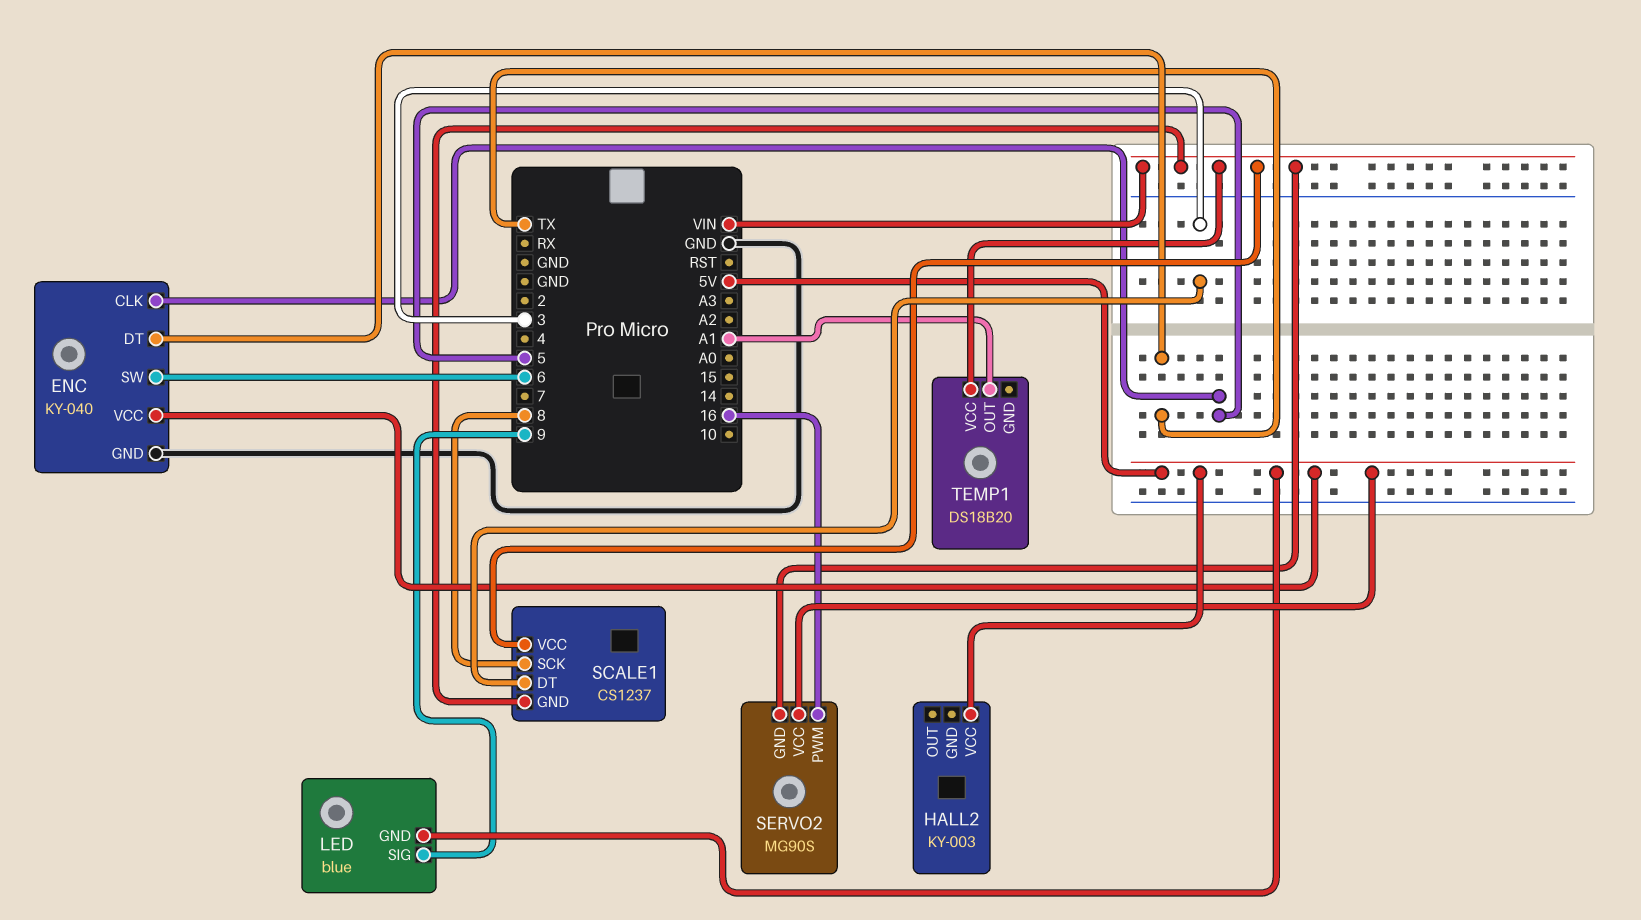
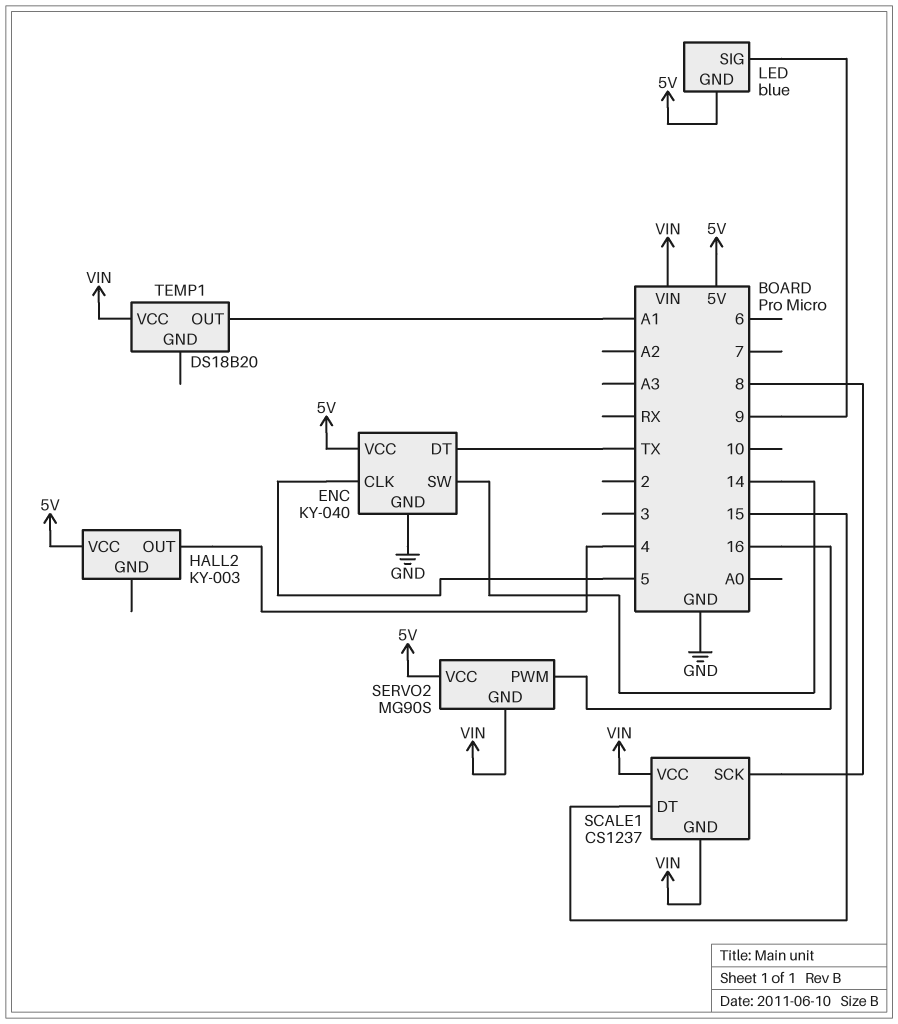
ENC pin SW: 6 -> 14
HALL2 pin OUT: none -> 4
SCALE1 pin DT: 3 -> 15

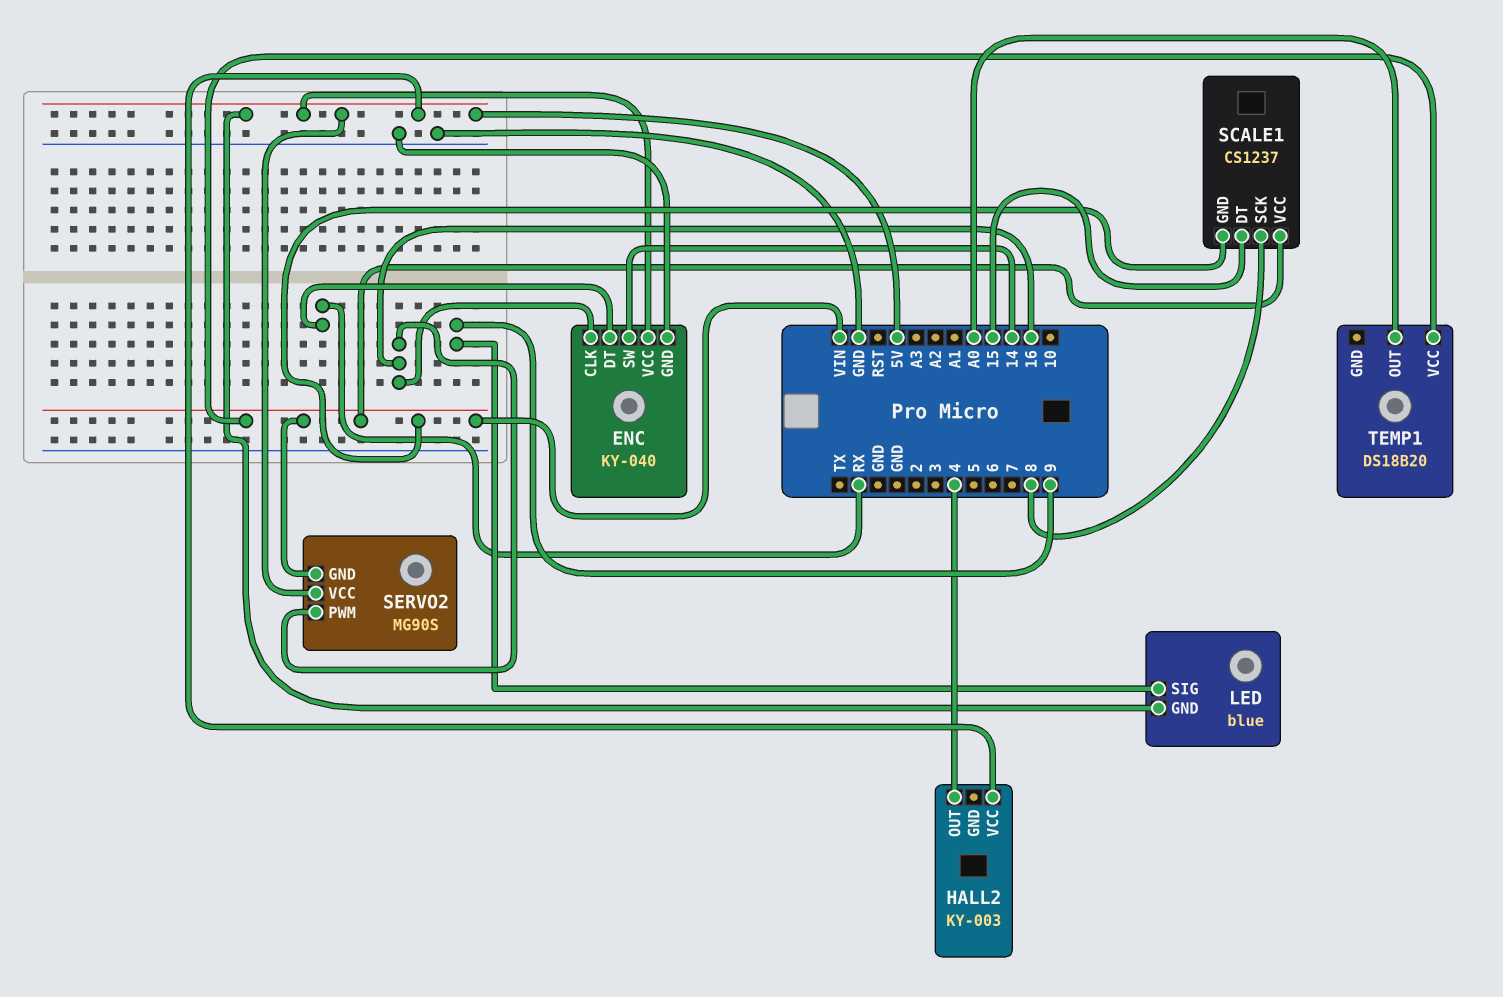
ENC pin CLK: 5 -> 16
ENC pin DT: TX -> RX
TEMP1 pin OUT: A1 -> A0

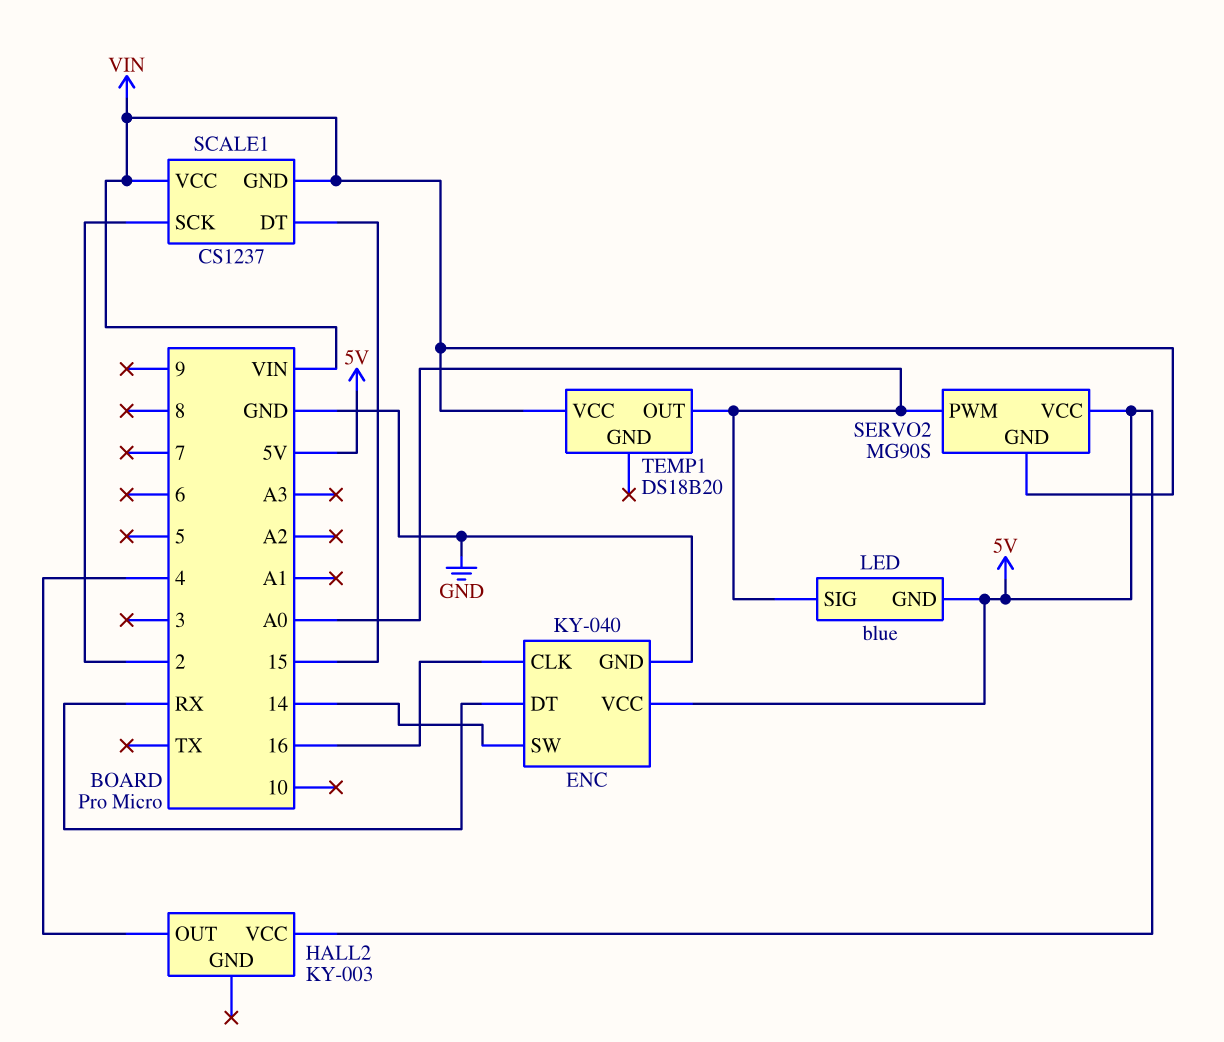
LED pin SIG: 9 -> A0
SCALE1 pin SCK: 8 -> 2
SERVO2 pin PWM: 16 -> A0

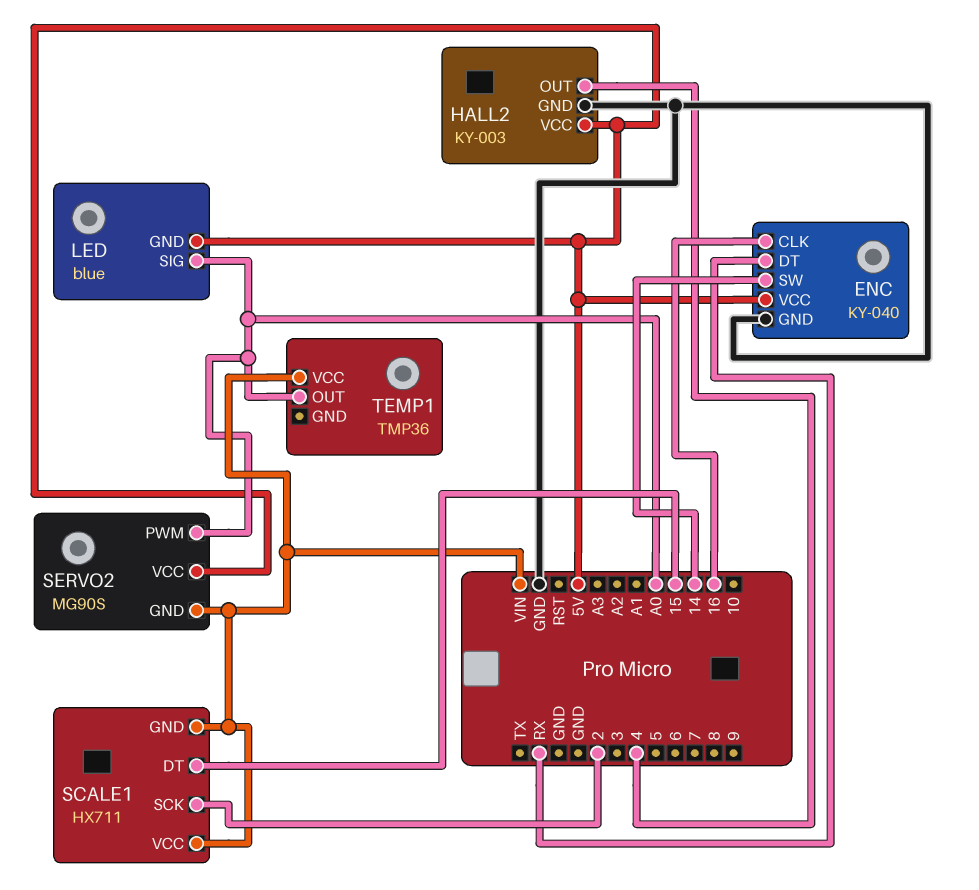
HALL2 pin GND: none -> GND
SCALE1: CS1237 -> HX711
TEMP1: DS18B20 -> TMP36

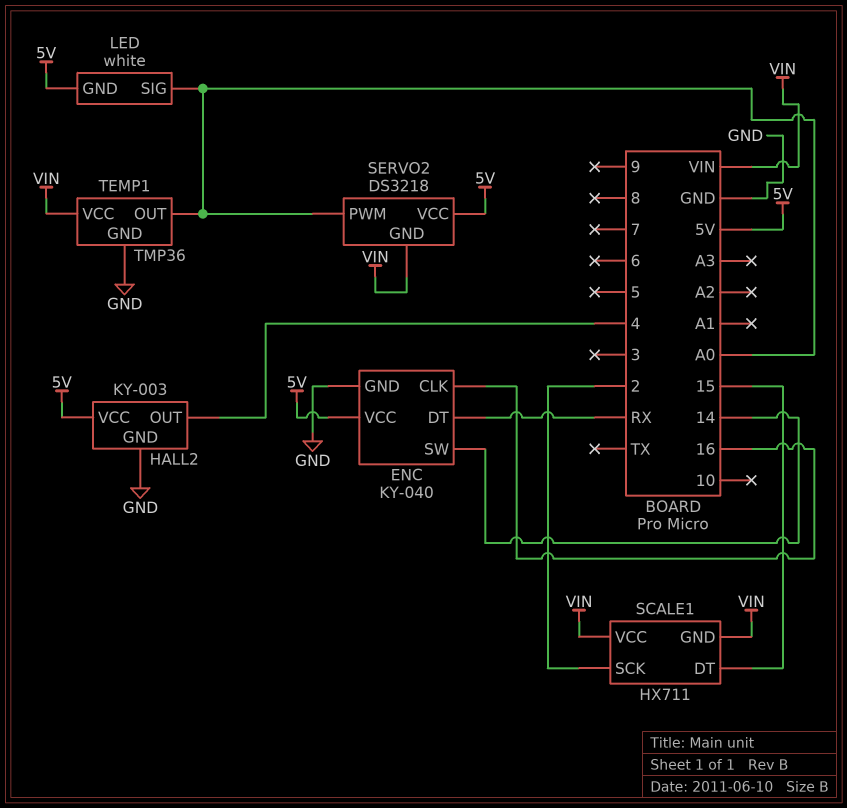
LED: blue -> white
SERVO2: MG90S -> DS3218
TEMP1 pin GND: none -> GND

